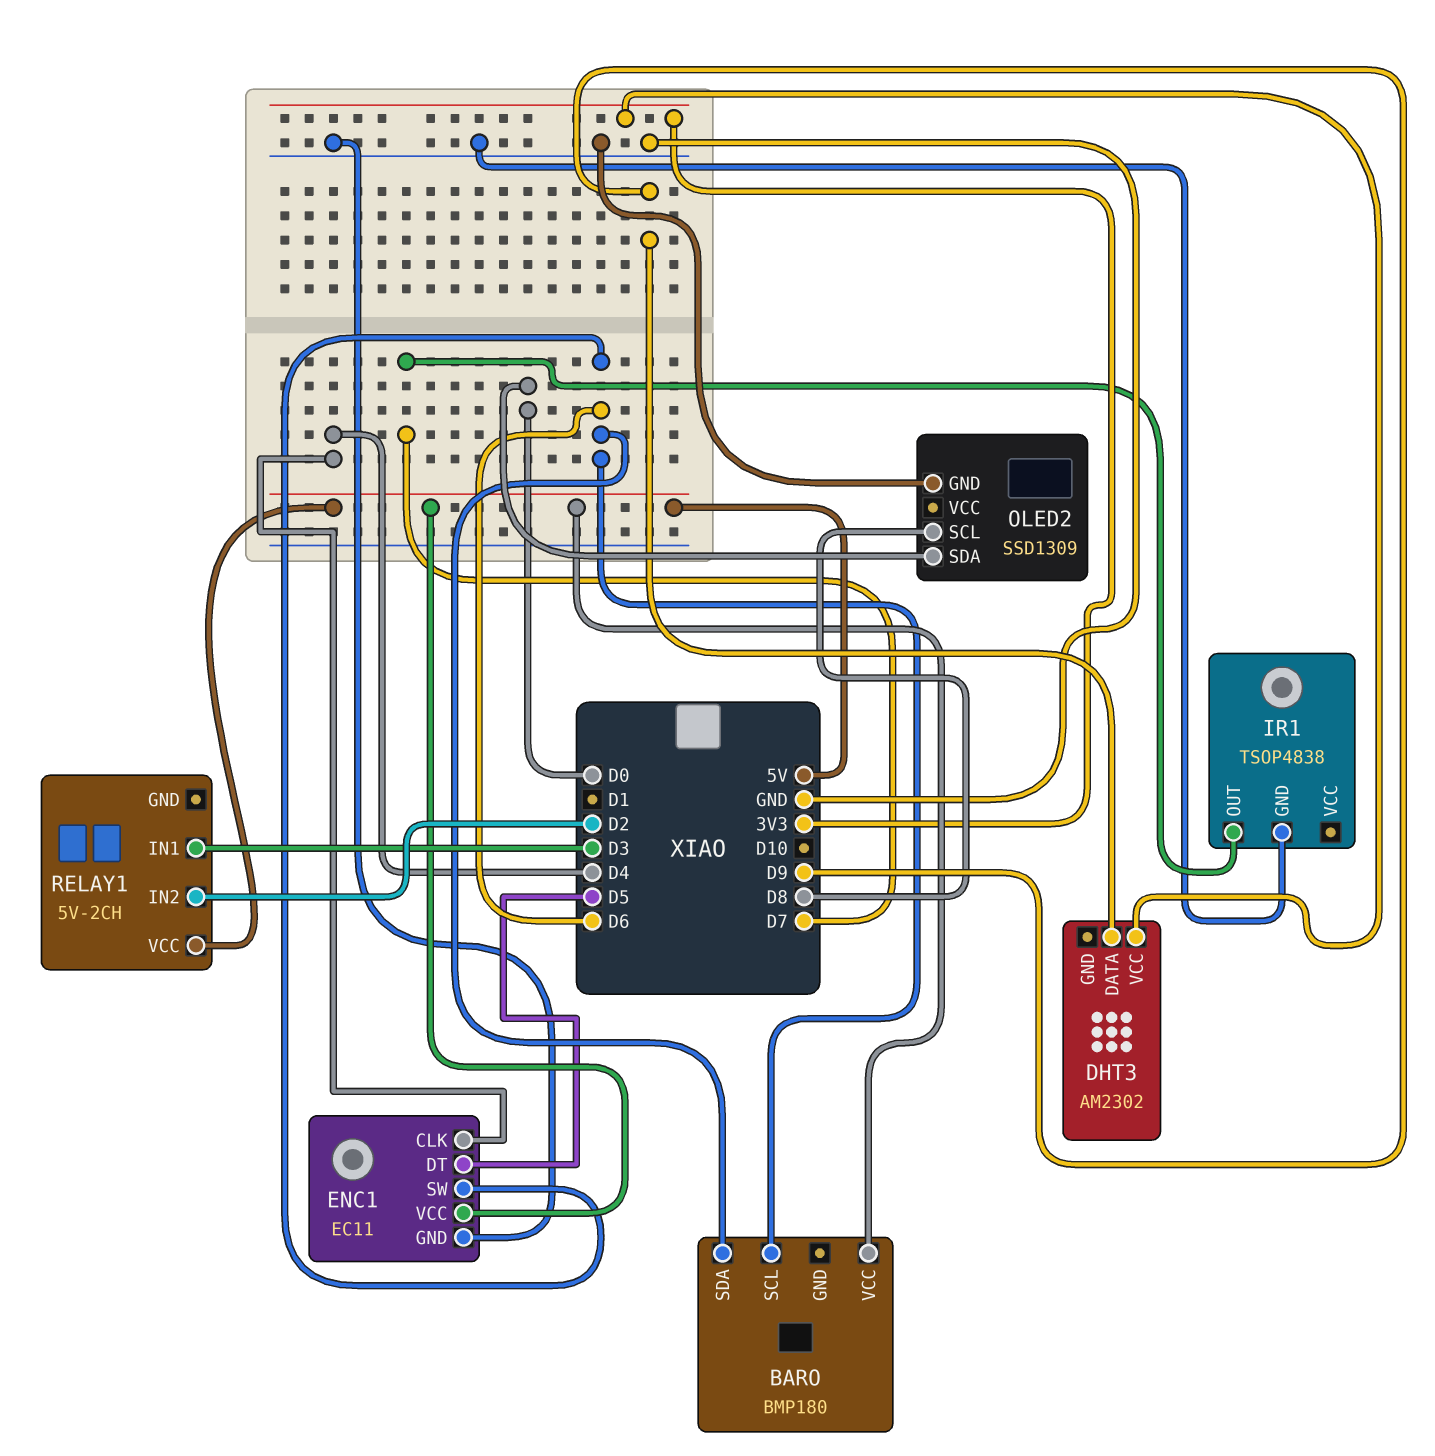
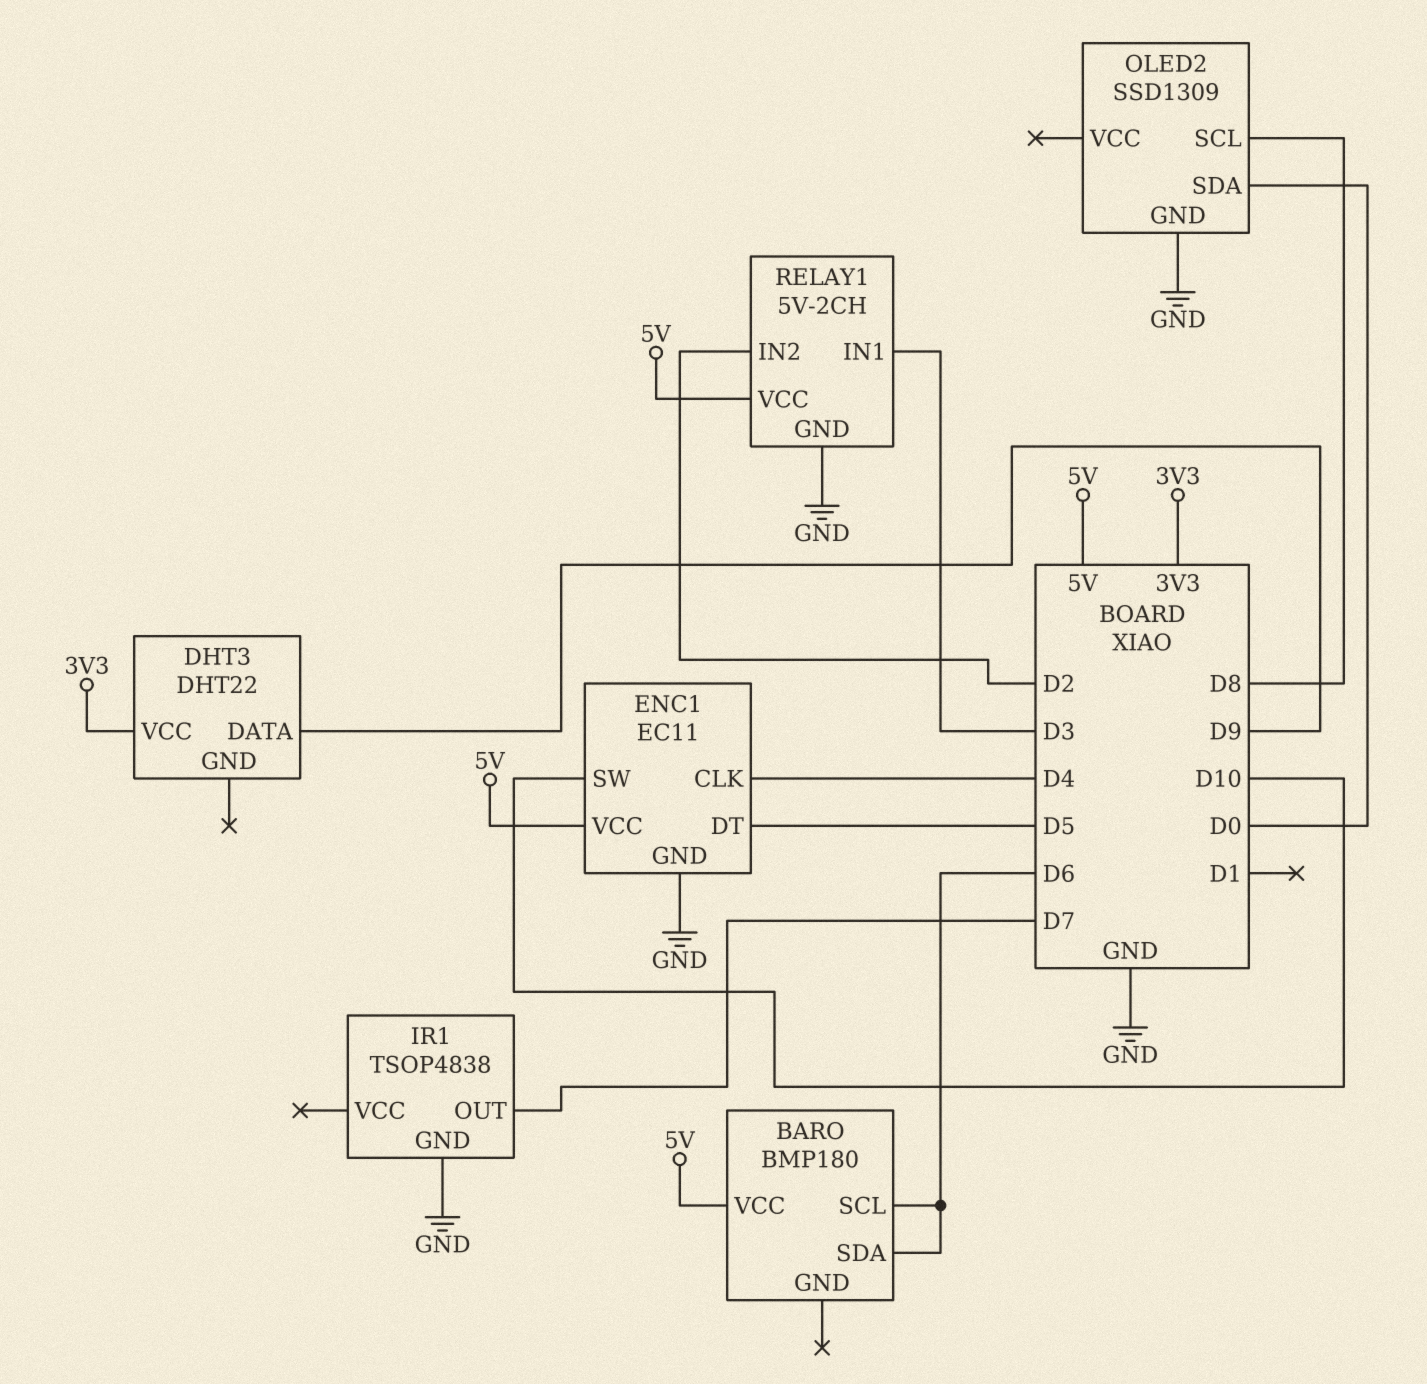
DHT3: AM2302 -> DHT22
ENC1 pin SW: D6 -> D10
RELAY1 pin GND: none -> GND

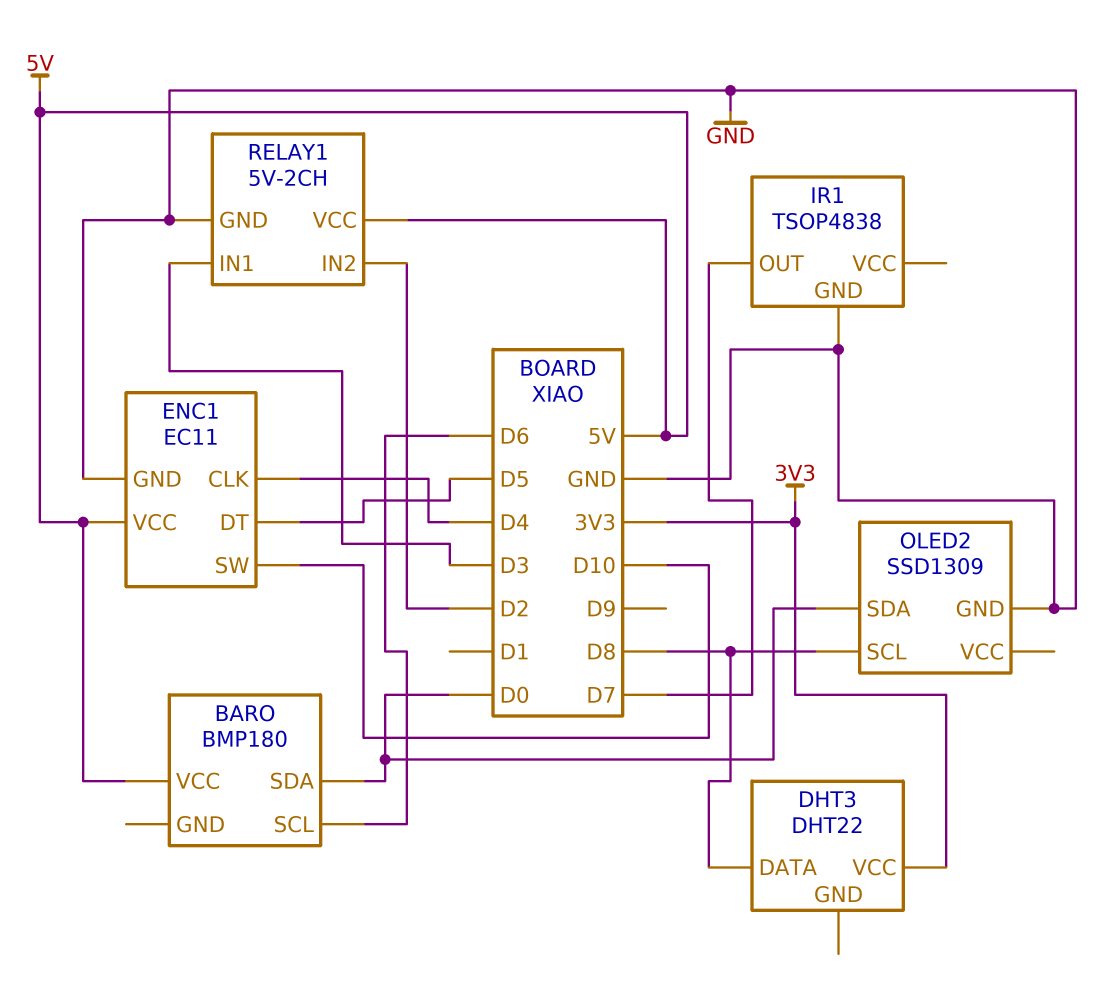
BARO pin SDA: D6 -> D0
DHT3 pin DATA: D9 -> D8

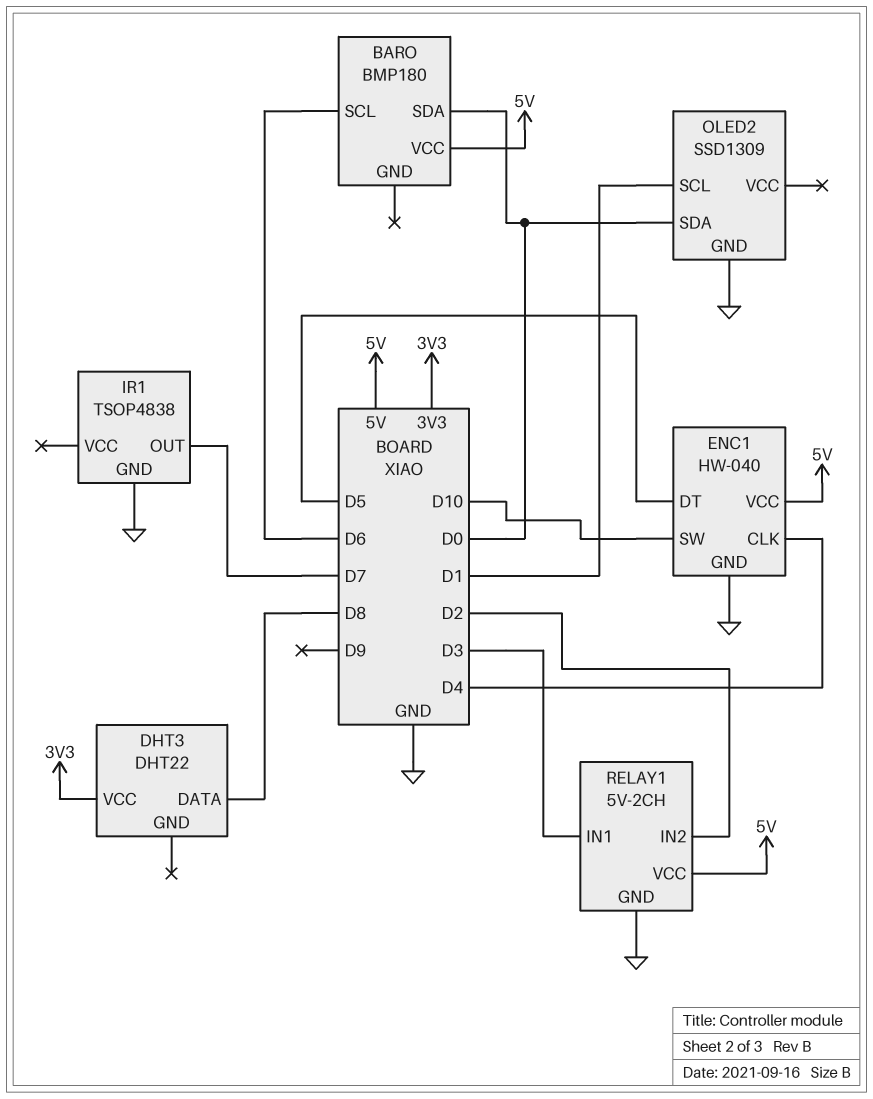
ENC1: EC11 -> HW-040
OLED2 pin SCL: D8 -> D1

